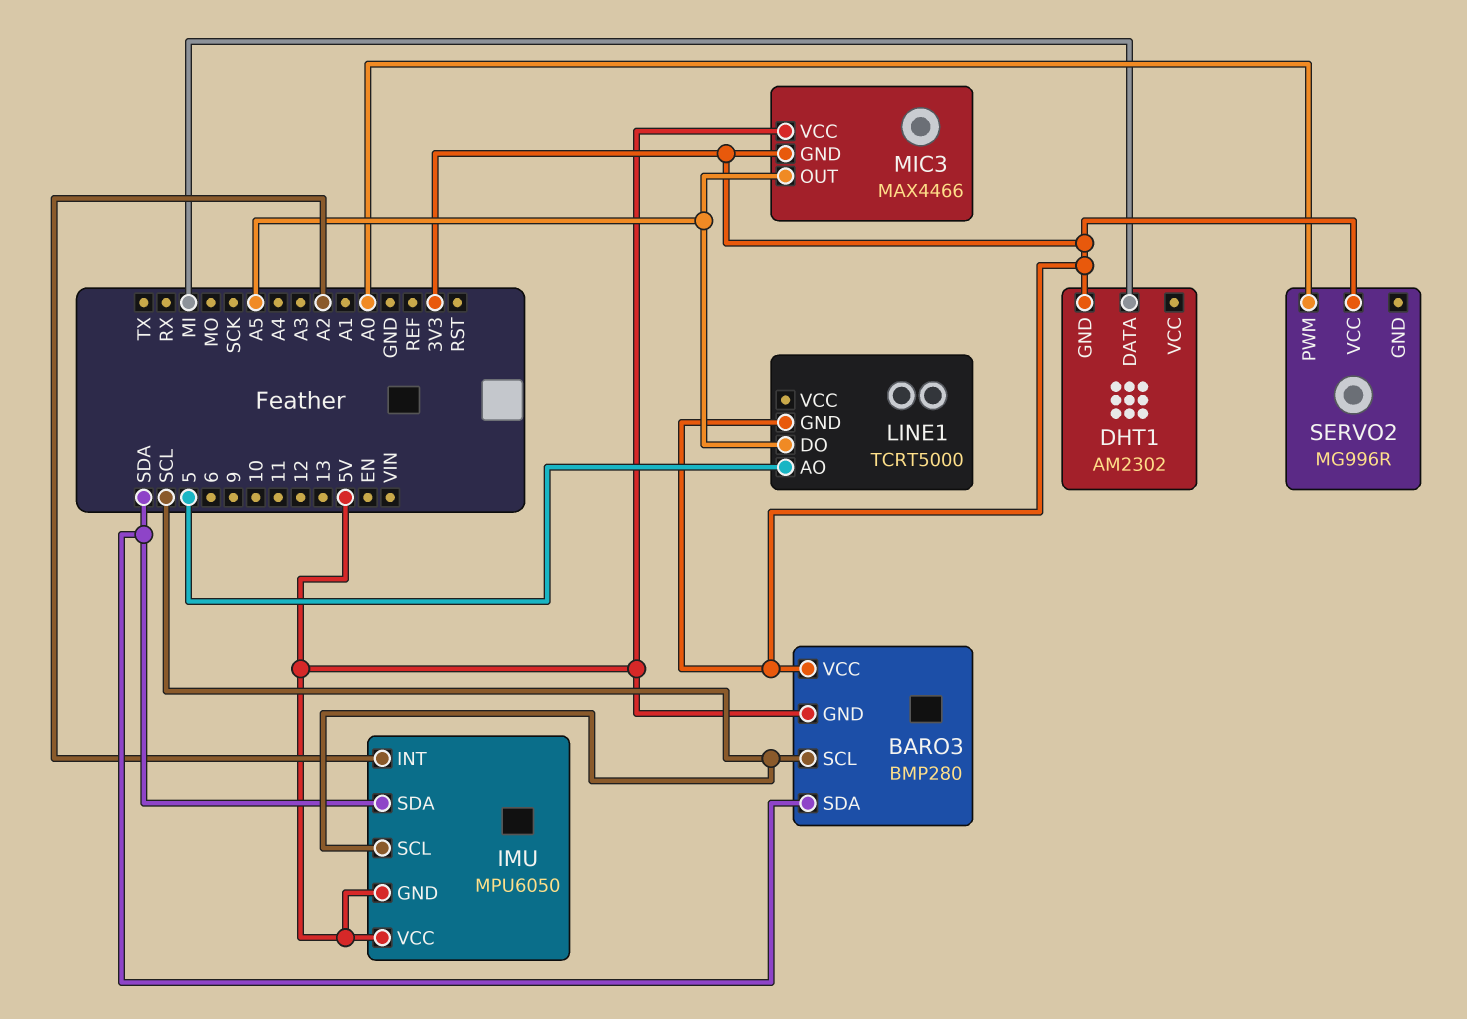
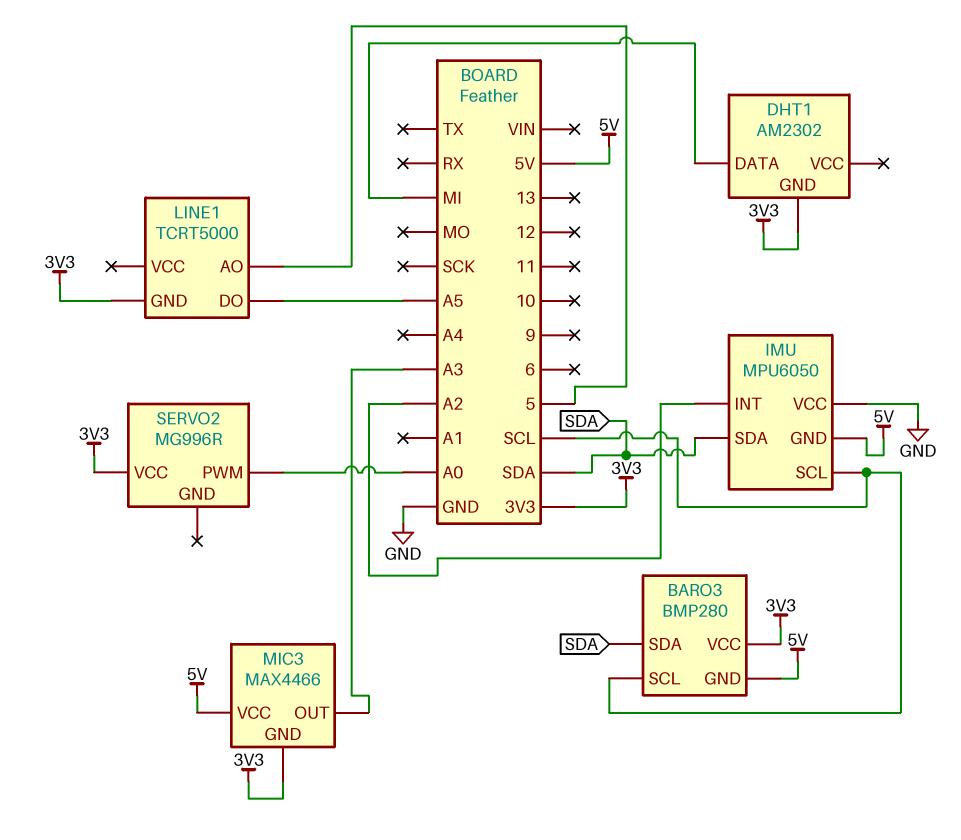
IMU pin VCC: 5V -> GND
MIC3 pin OUT: A5 -> A3

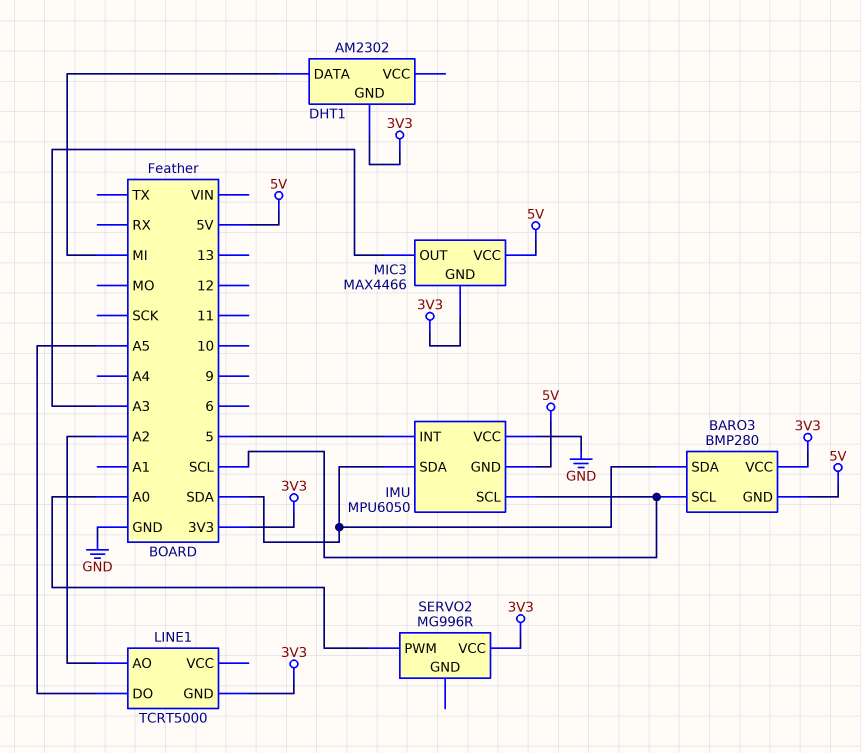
IMU pin INT: A2 -> 5
LINE1 pin AO: 5 -> A2

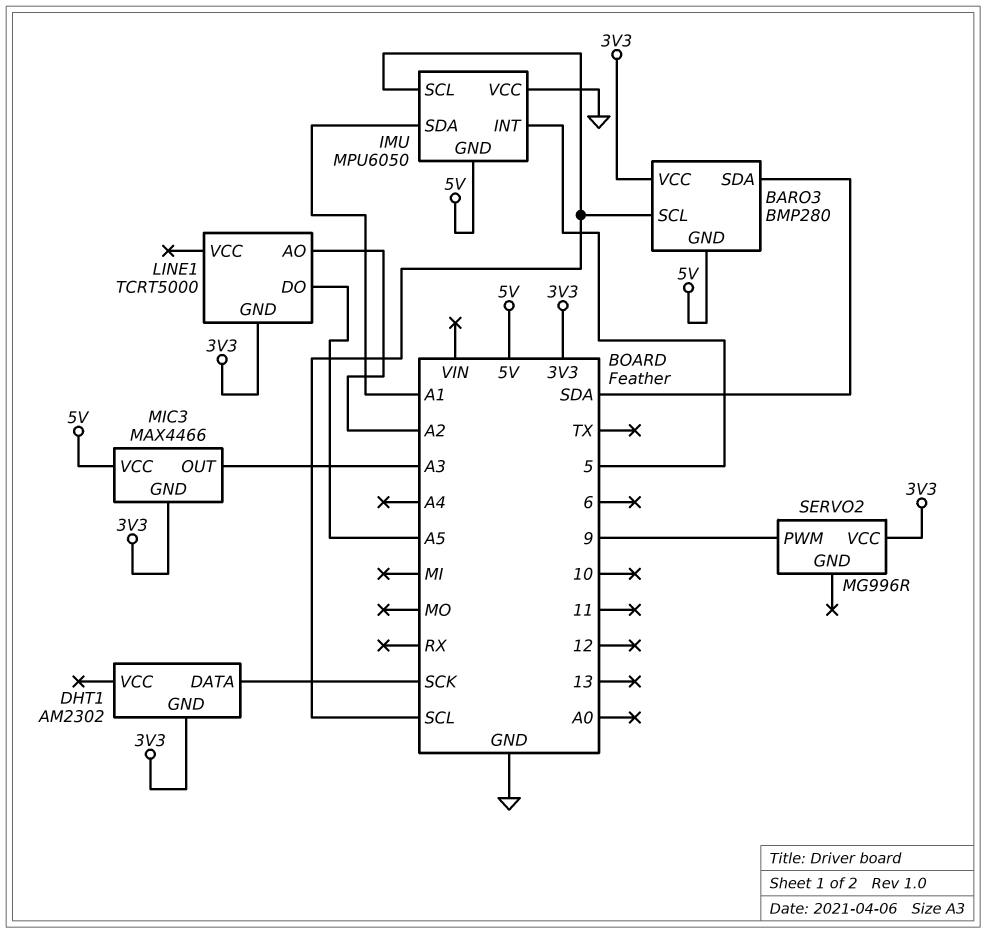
DHT1 pin DATA: MI -> SCK
IMU pin SDA: SDA -> A1
SERVO2 pin PWM: A0 -> 9

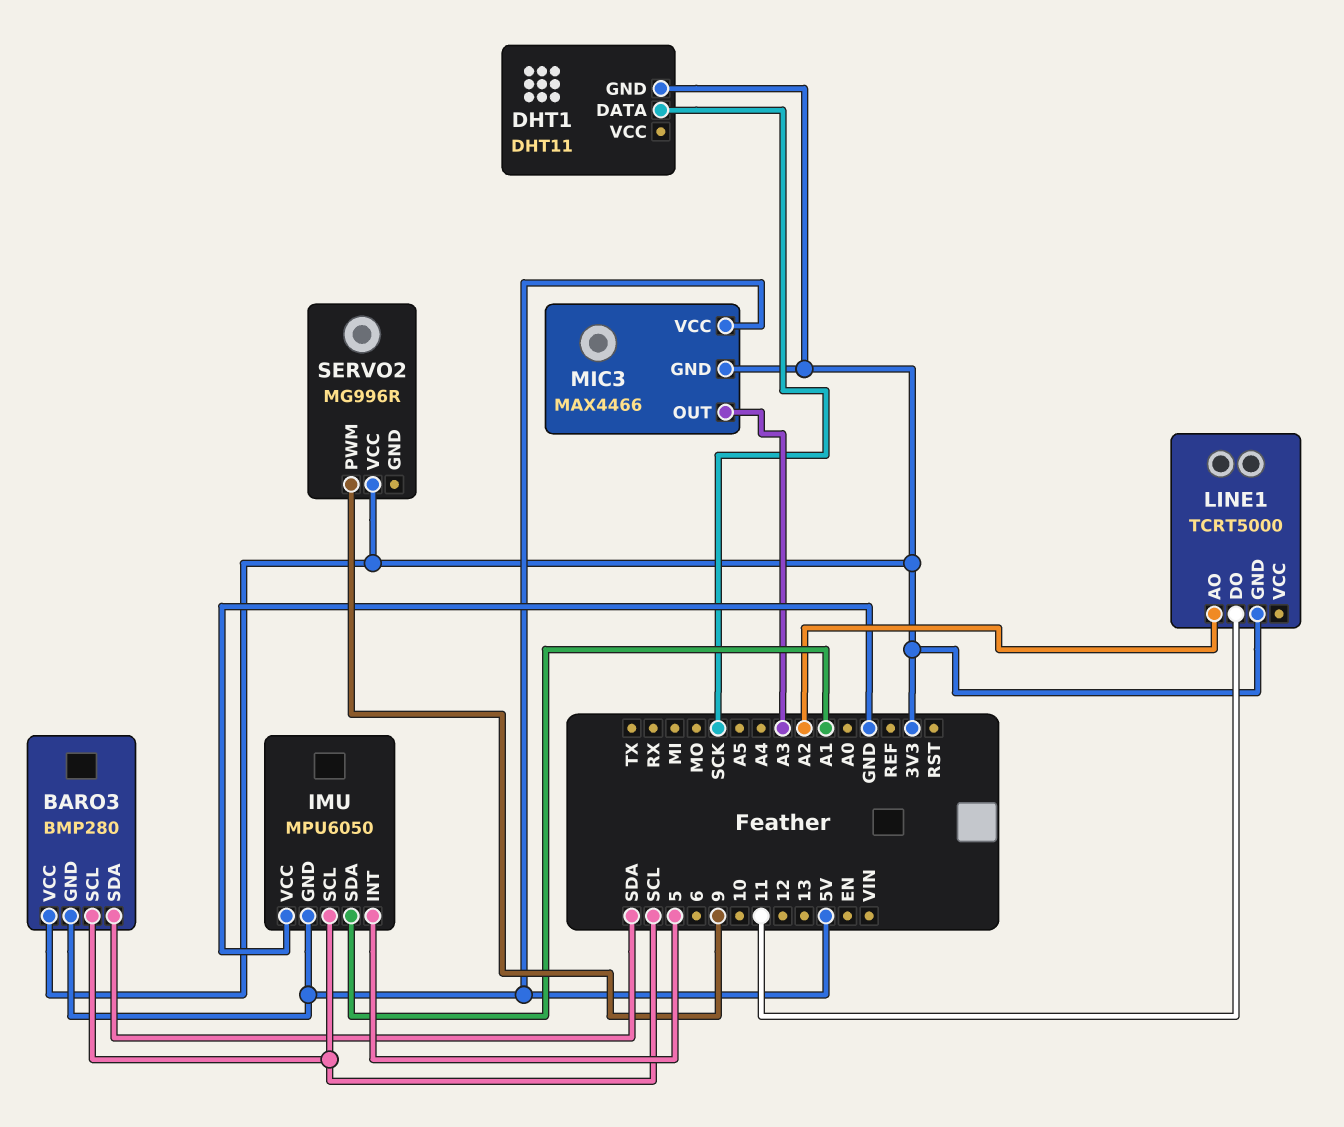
DHT1: AM2302 -> DHT11
LINE1 pin DO: A5 -> 11

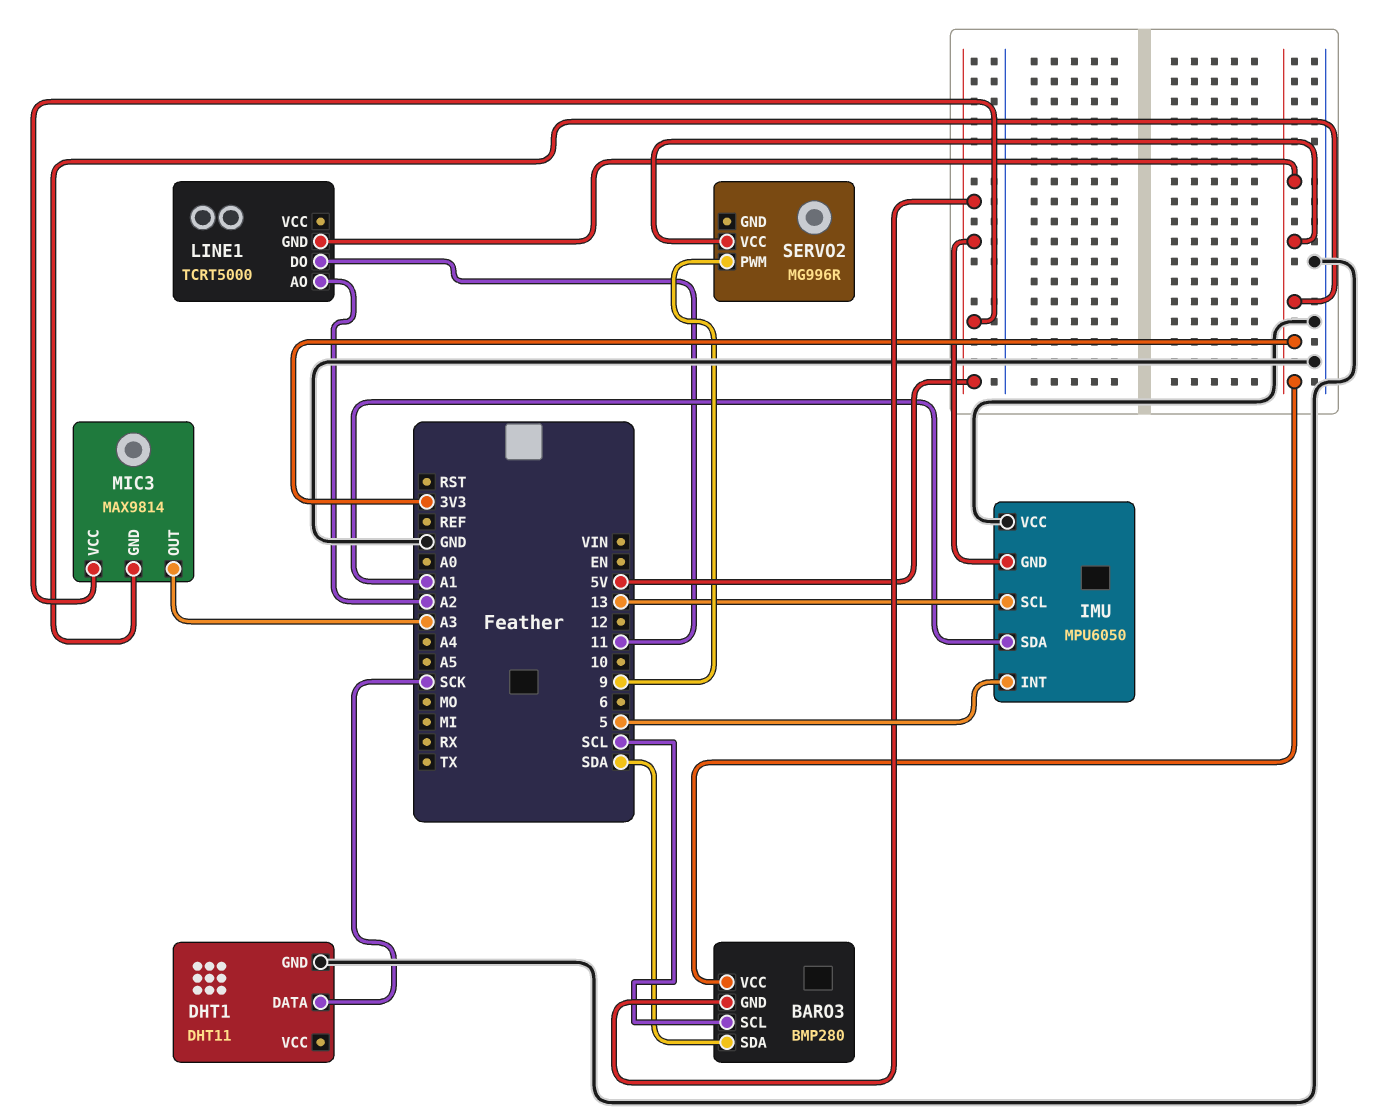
DHT1 pin GND: 3V3 -> GND
IMU pin SCL: SCL -> 13
MIC3: MAX4466 -> MAX9814

